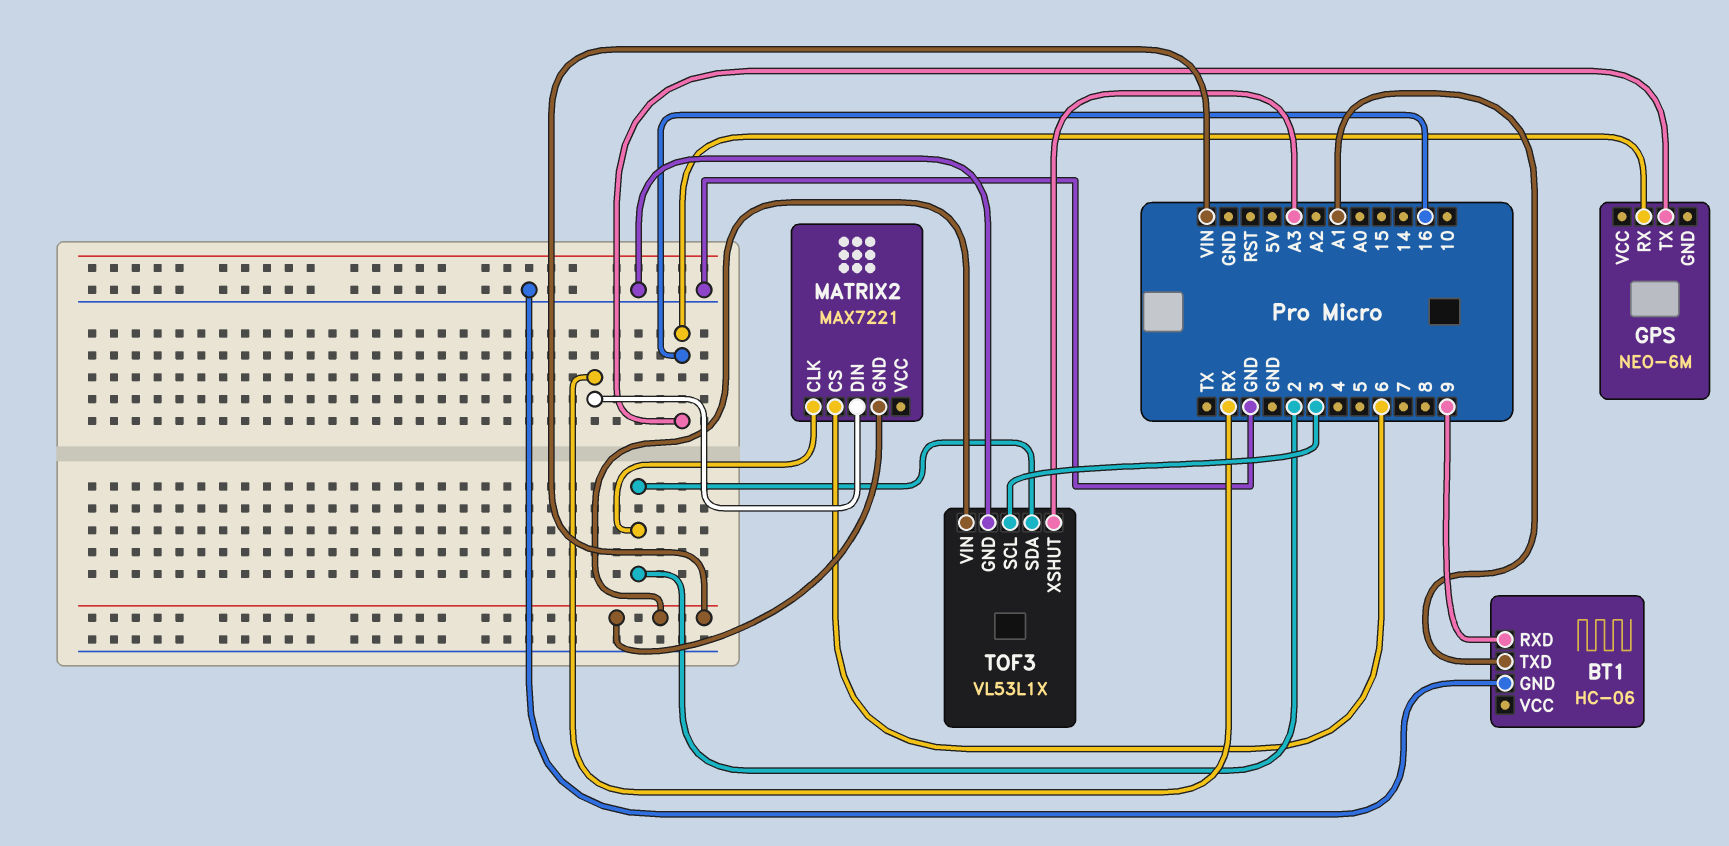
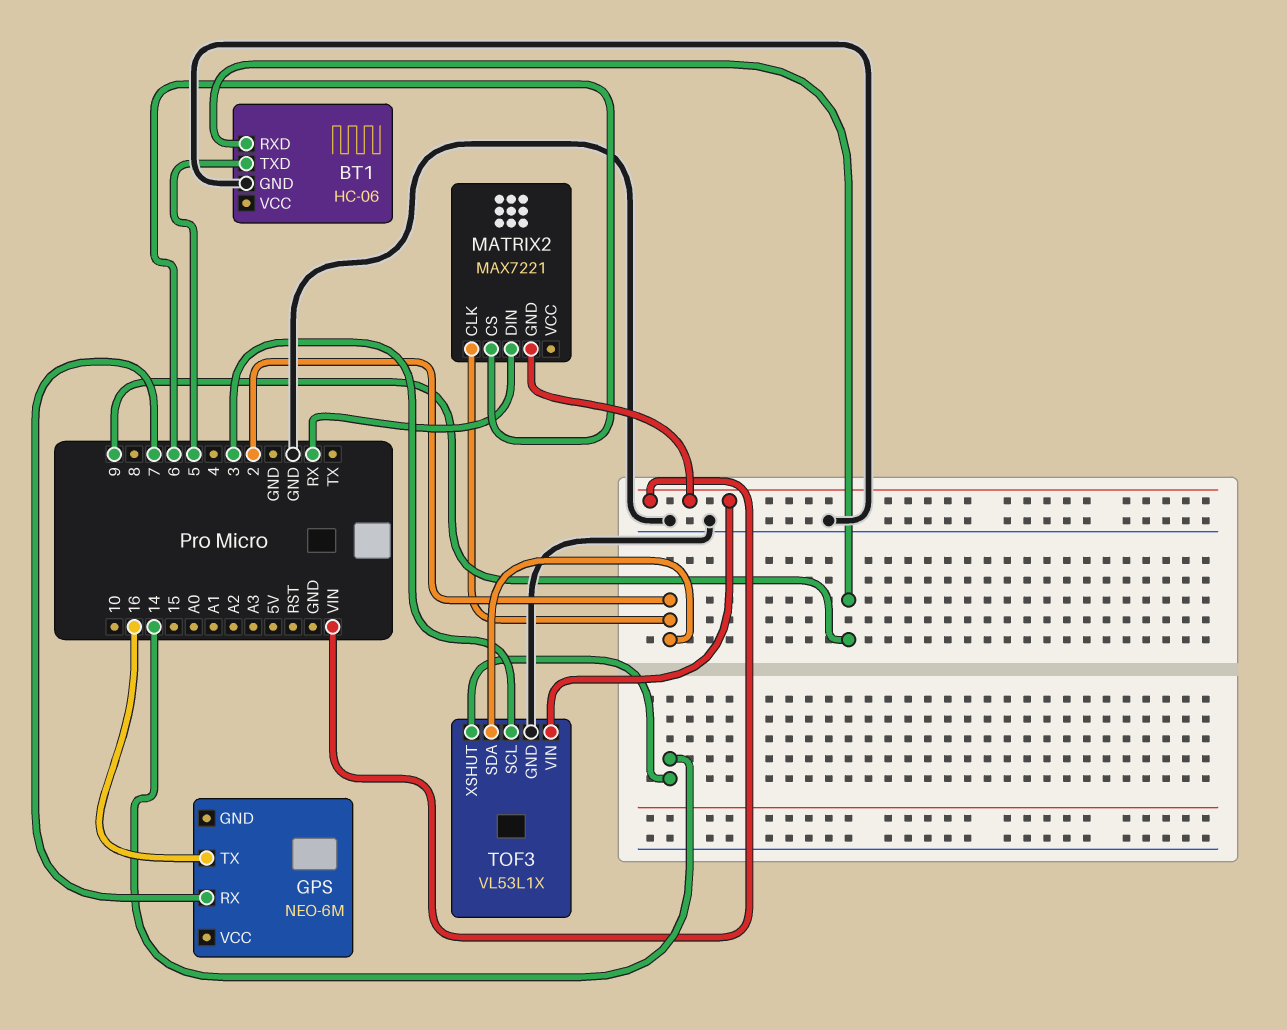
BT1 pin TXD: A1 -> 5
GPS pin RX: 16 -> 7
TOF3 pin XSHUT: A3 -> 14

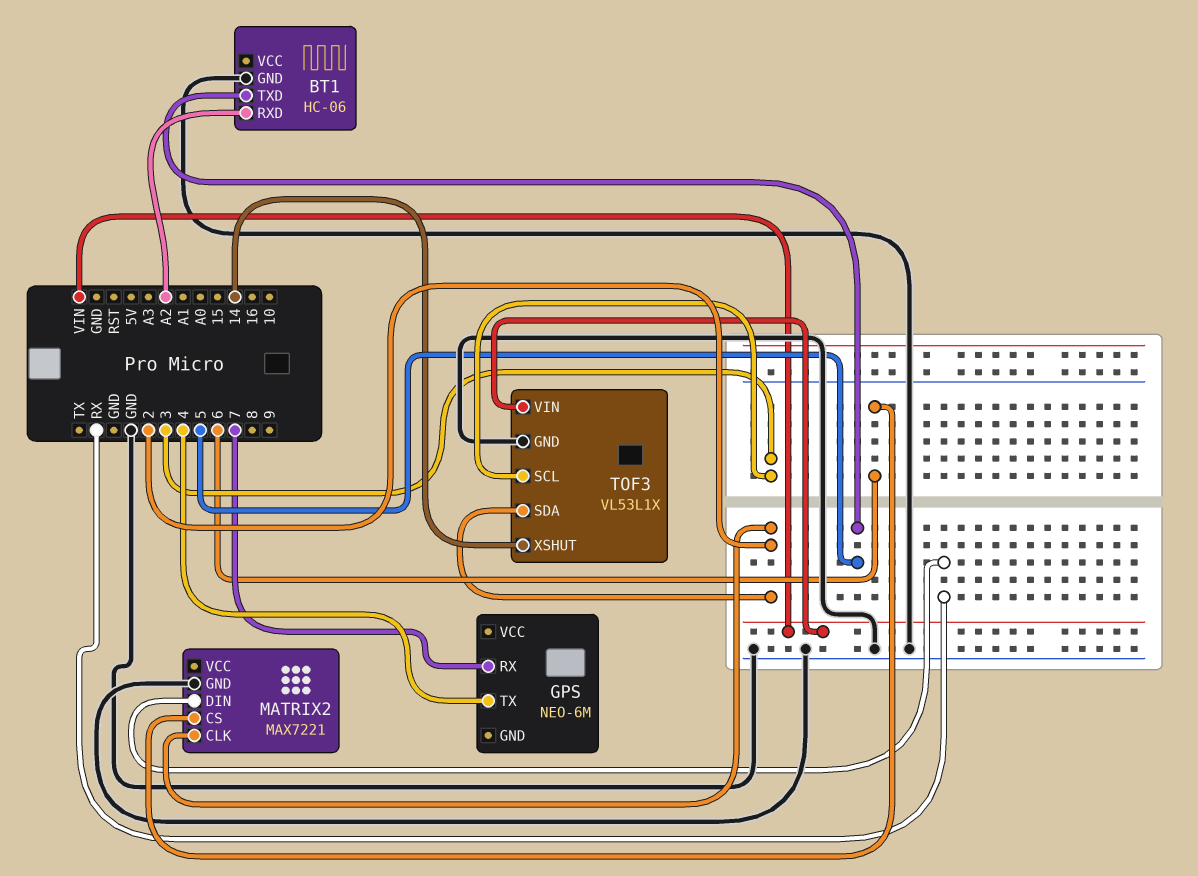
BT1 pin RXD: 9 -> A2
GPS pin TX: 16 -> 4
MATRIX2 pin GND: VIN -> GND

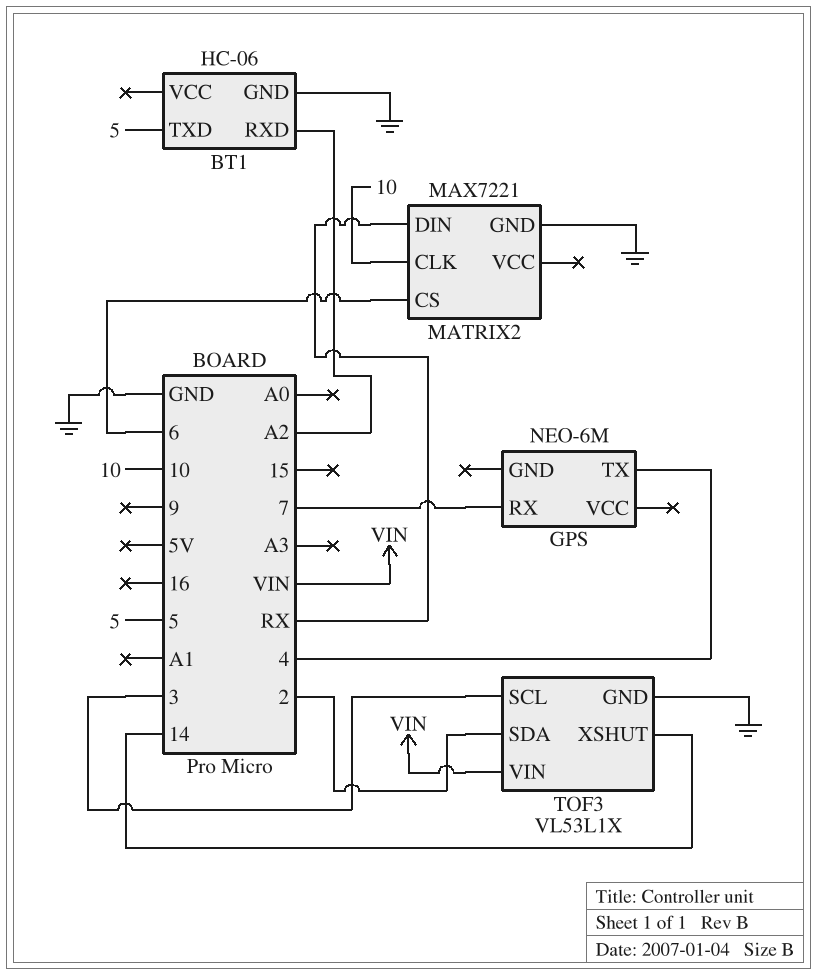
MATRIX2 pin CLK: 2 -> 10

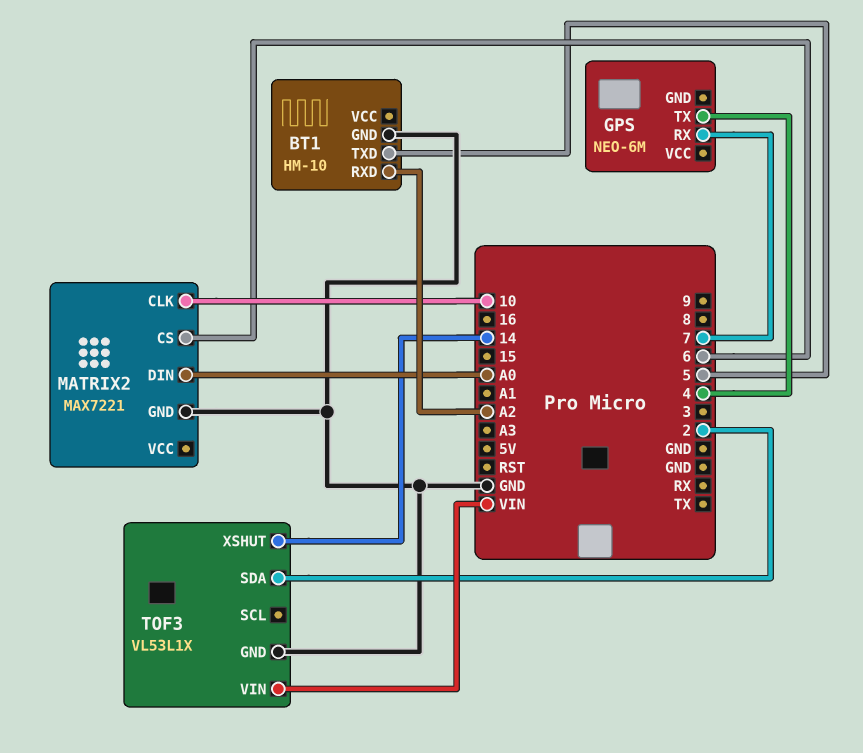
BT1: HC-06 -> HM-10
MATRIX2 pin DIN: RX -> A0
TOF3 pin SCL: 3 -> none

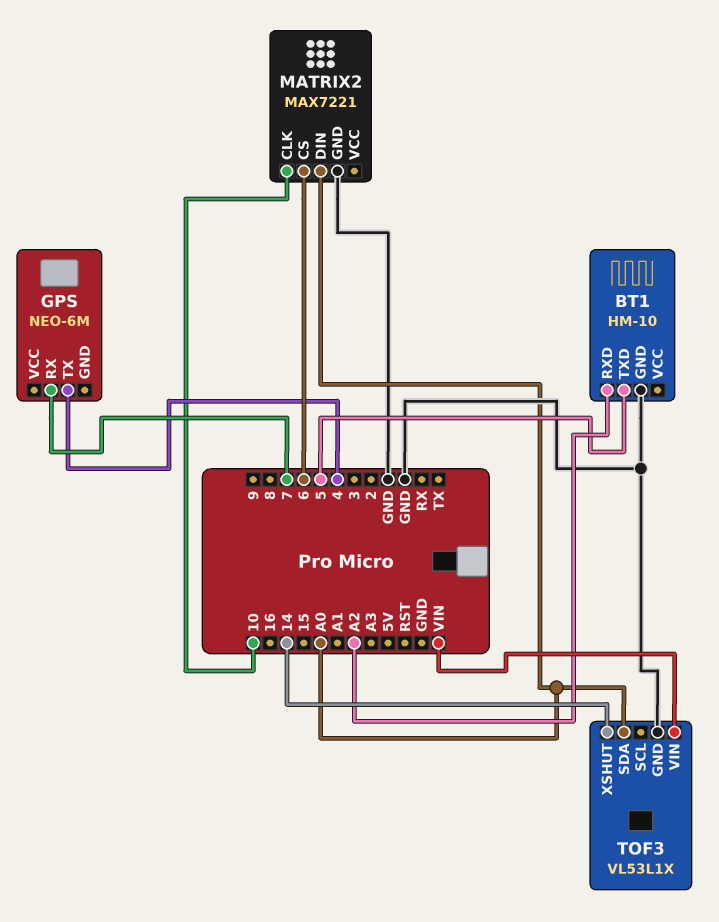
TOF3 pin SDA: 2 -> A0

